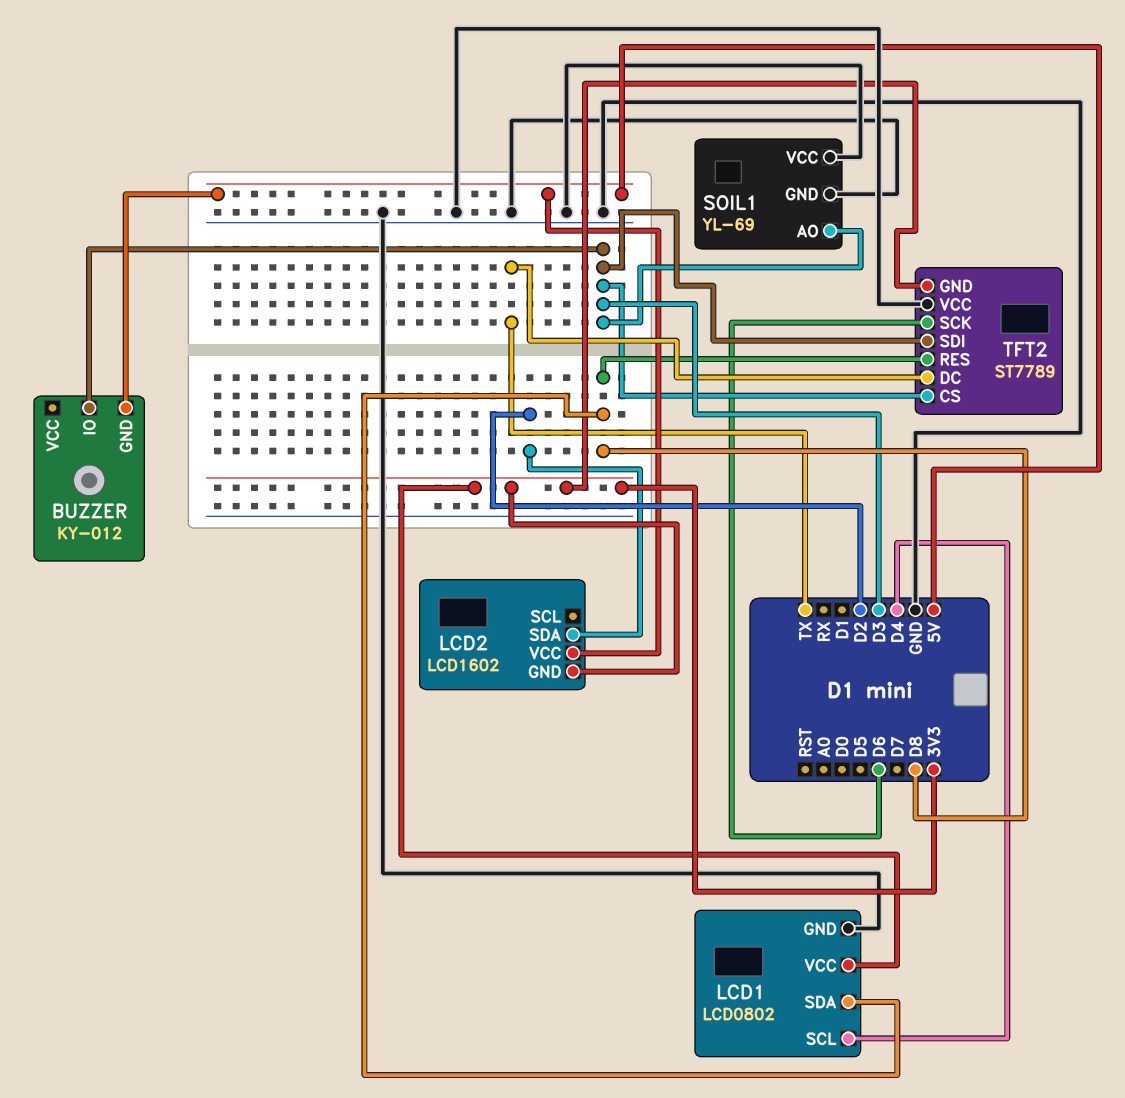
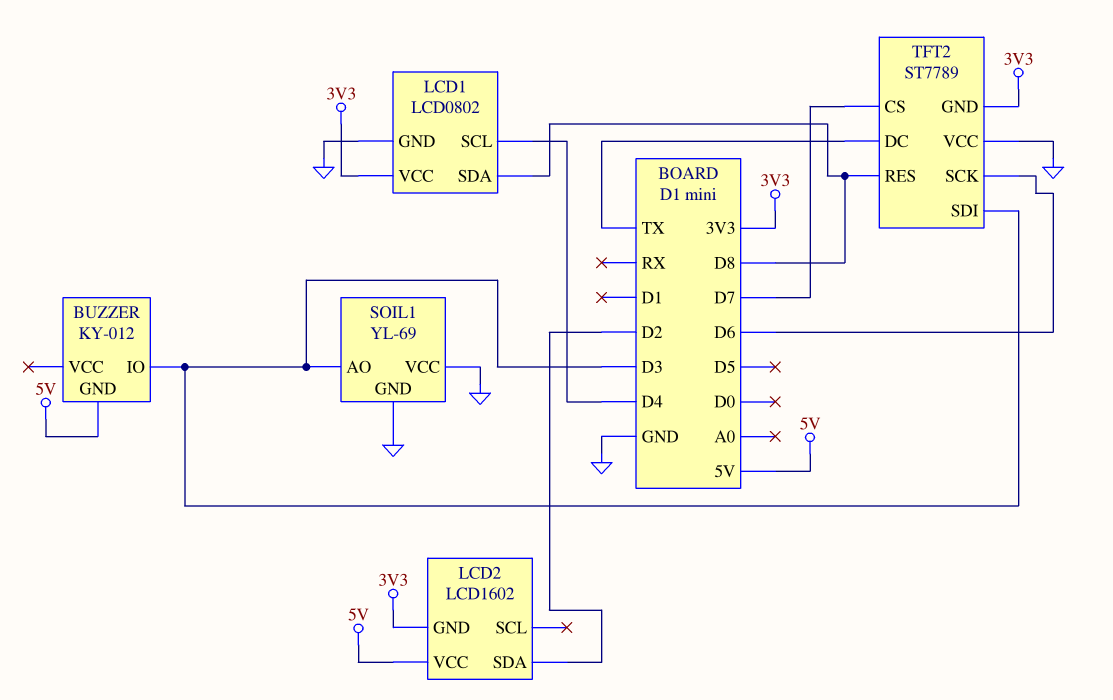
TFT2 pin CS: D3 -> D7

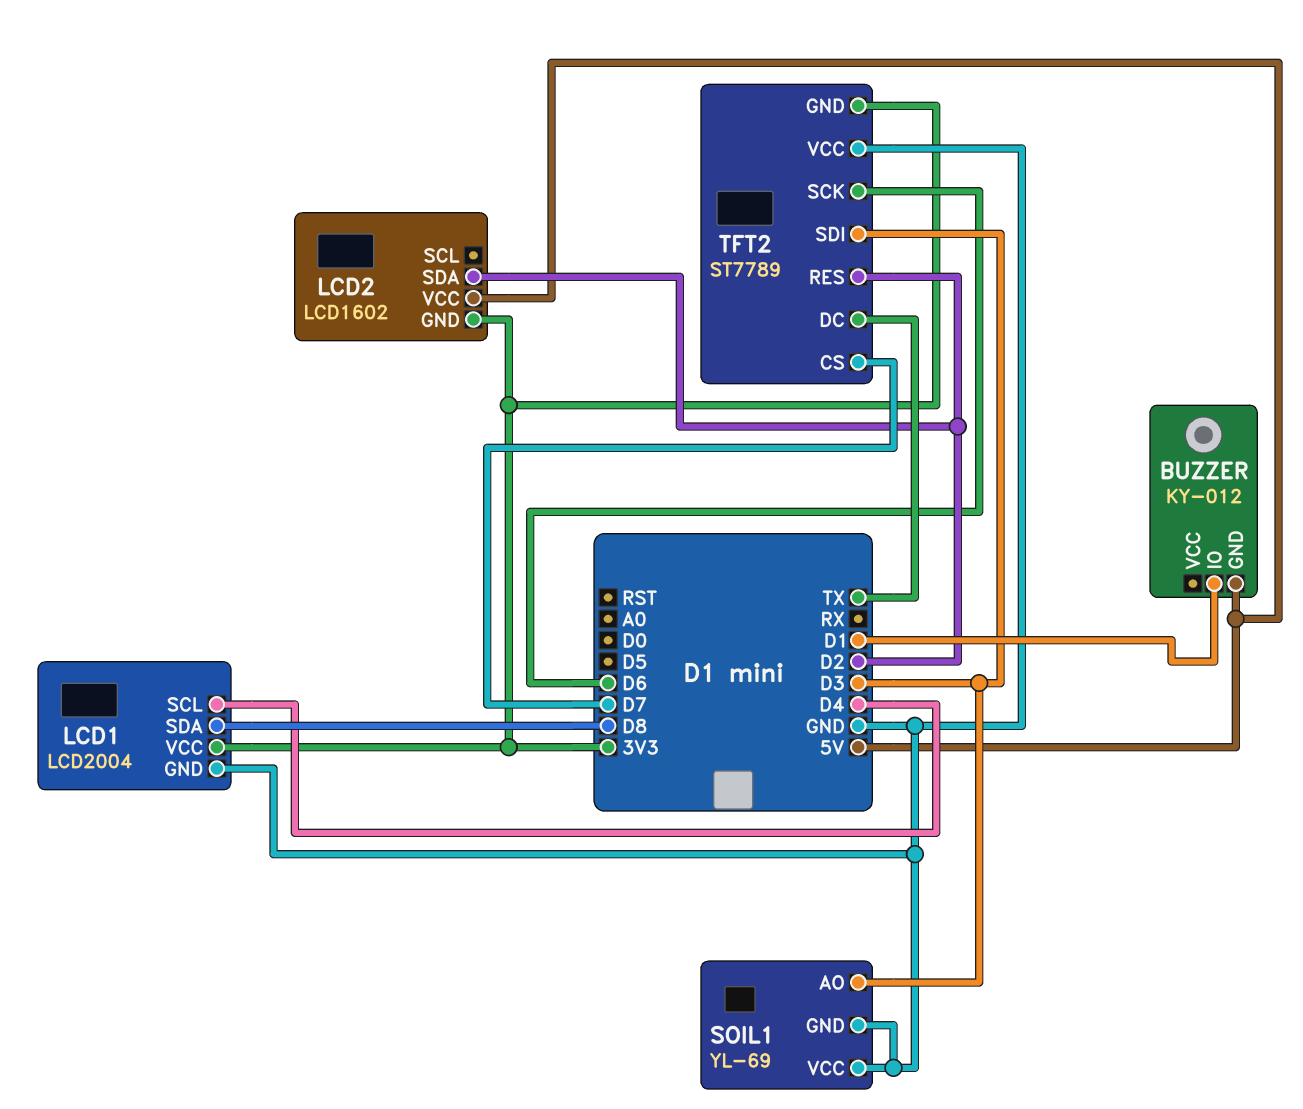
BUZZER pin IO: D3 -> D1
LCD1: LCD0802 -> LCD2004
TFT2 pin RES: D8 -> D2

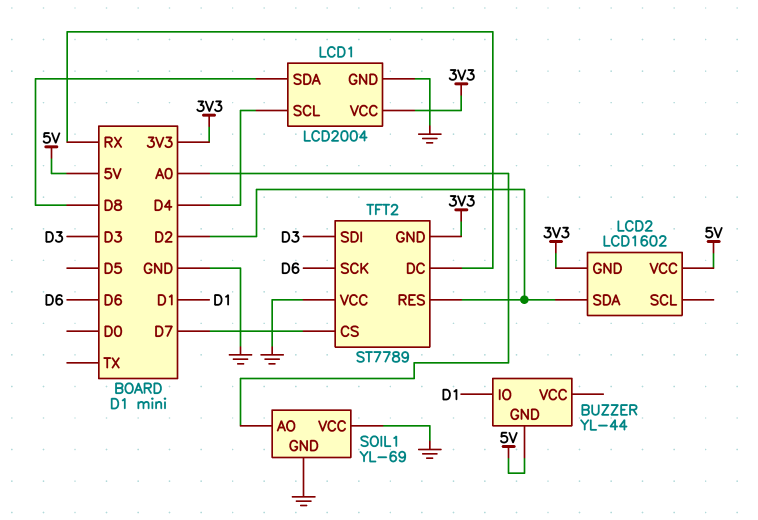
BUZZER: KY-012 -> YL-44
SOIL1 pin AO: D3 -> A0
TFT2 pin DC: TX -> RX

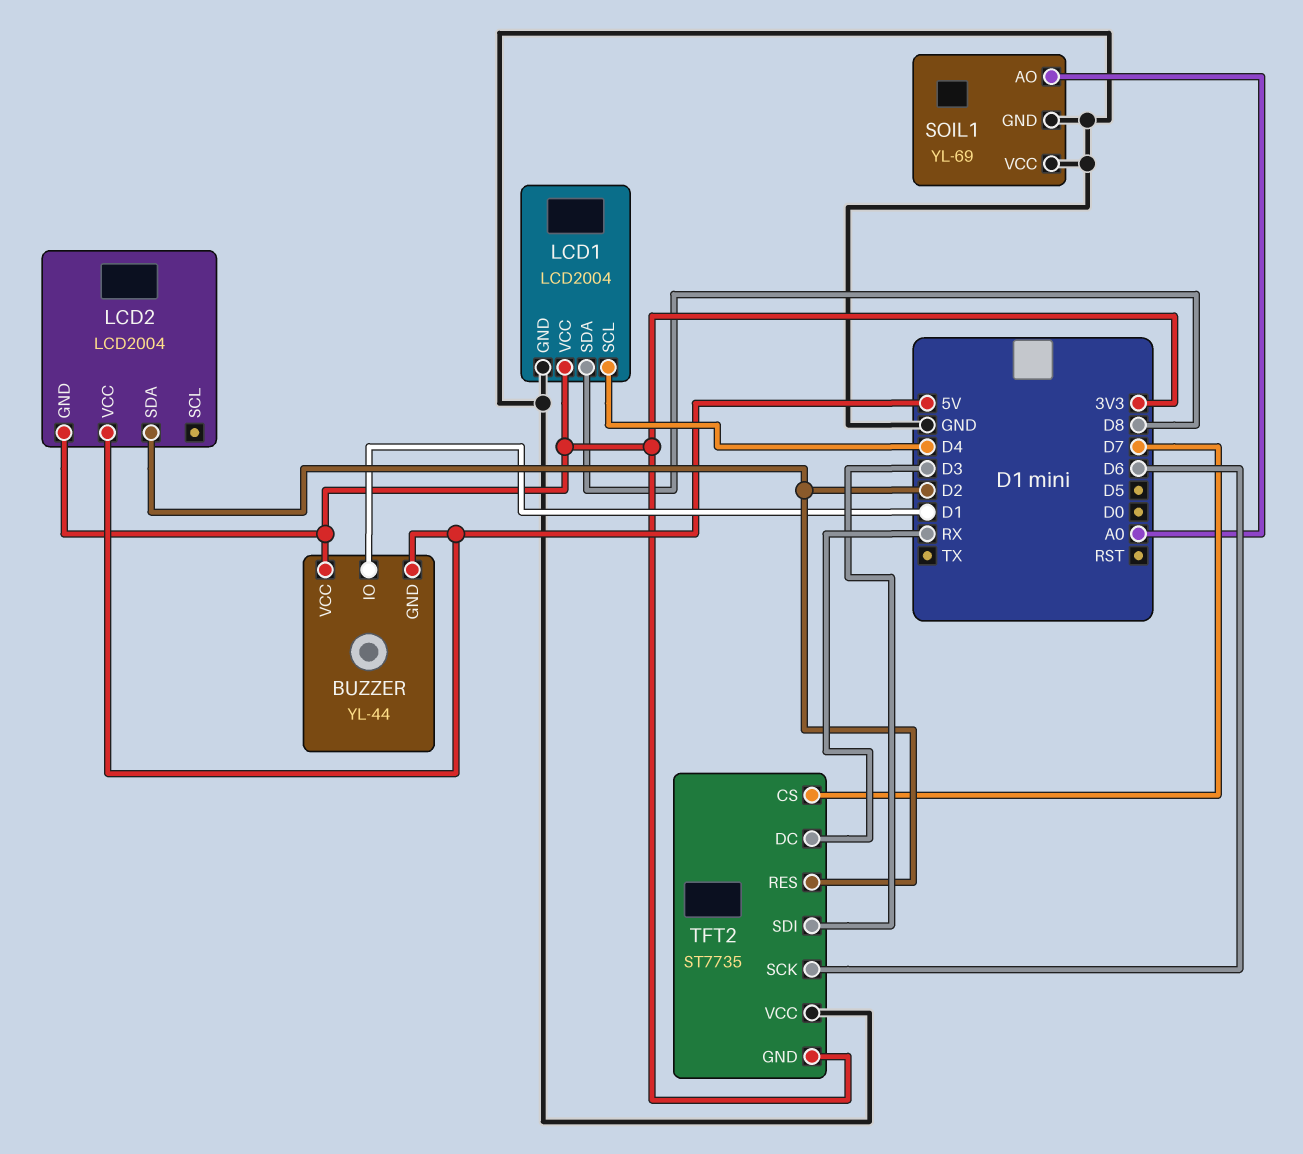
BUZZER pin VCC: none -> 3V3
LCD2: LCD1602 -> LCD2004
TFT2: ST7789 -> ST7735

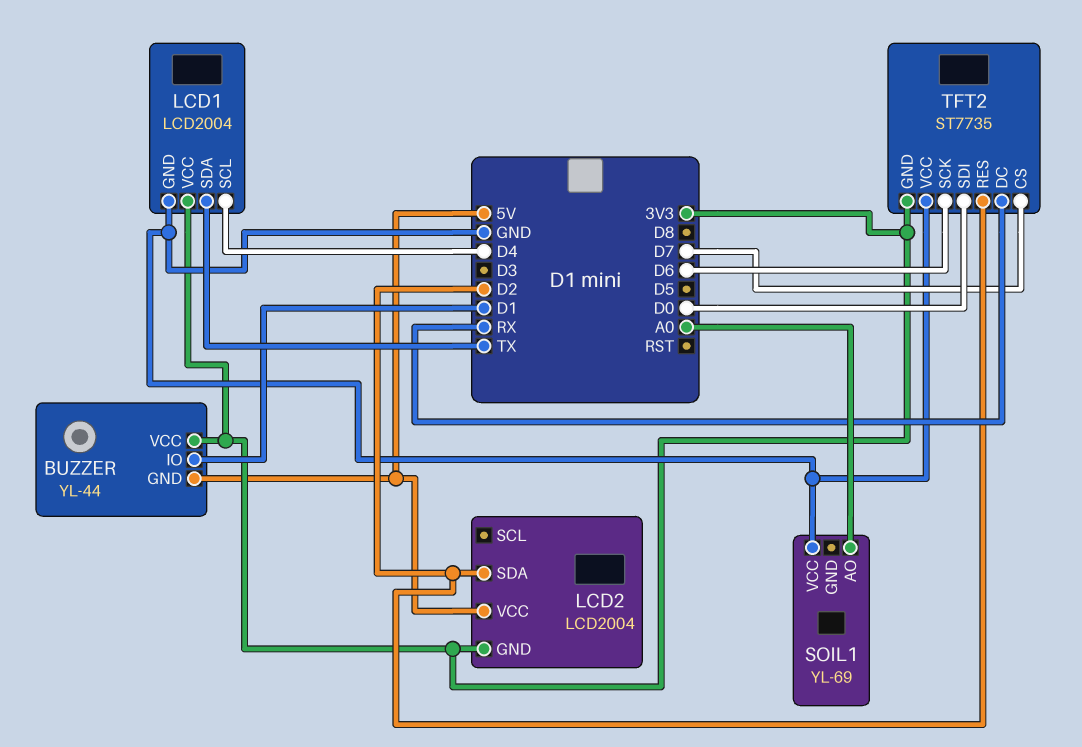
LCD1 pin SDA: D8 -> TX
SOIL1 pin GND: GND -> none
TFT2 pin SDI: D3 -> D0

